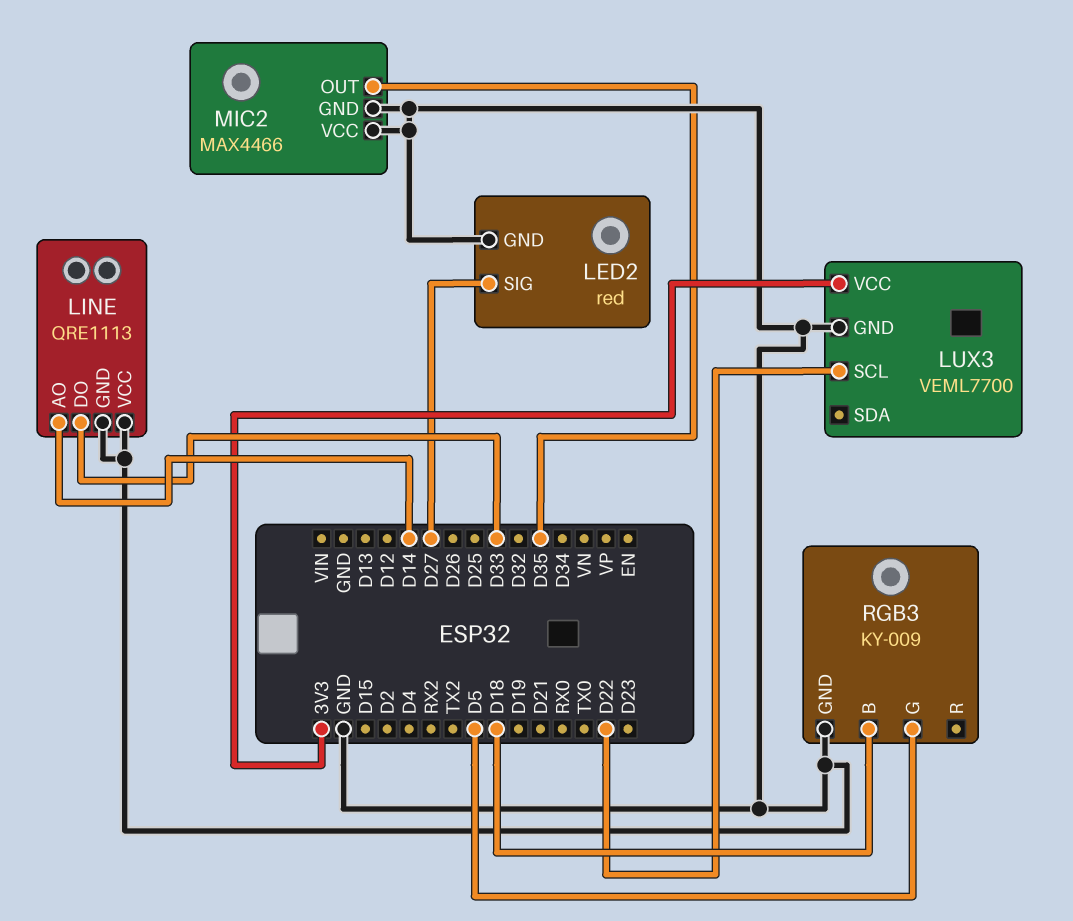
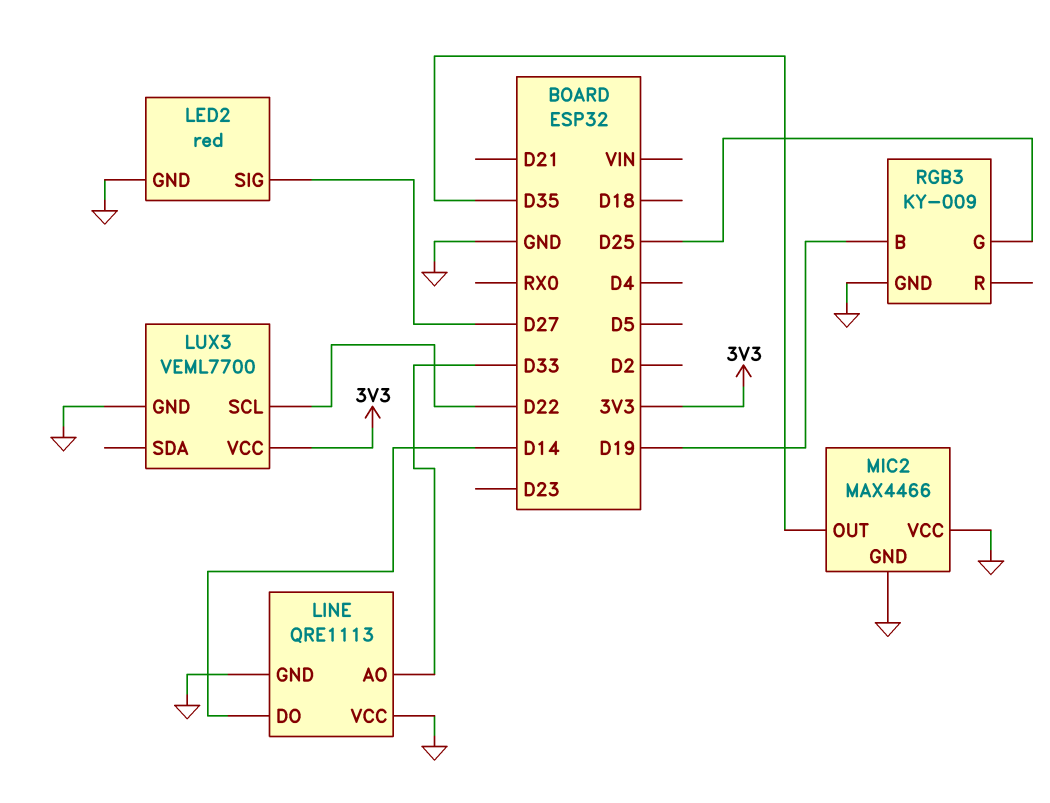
LINE pin AO: D14 -> D33
LINE pin DO: D33 -> D14
RGB3 pin B: D18 -> D19
RGB3 pin G: D5 -> D25

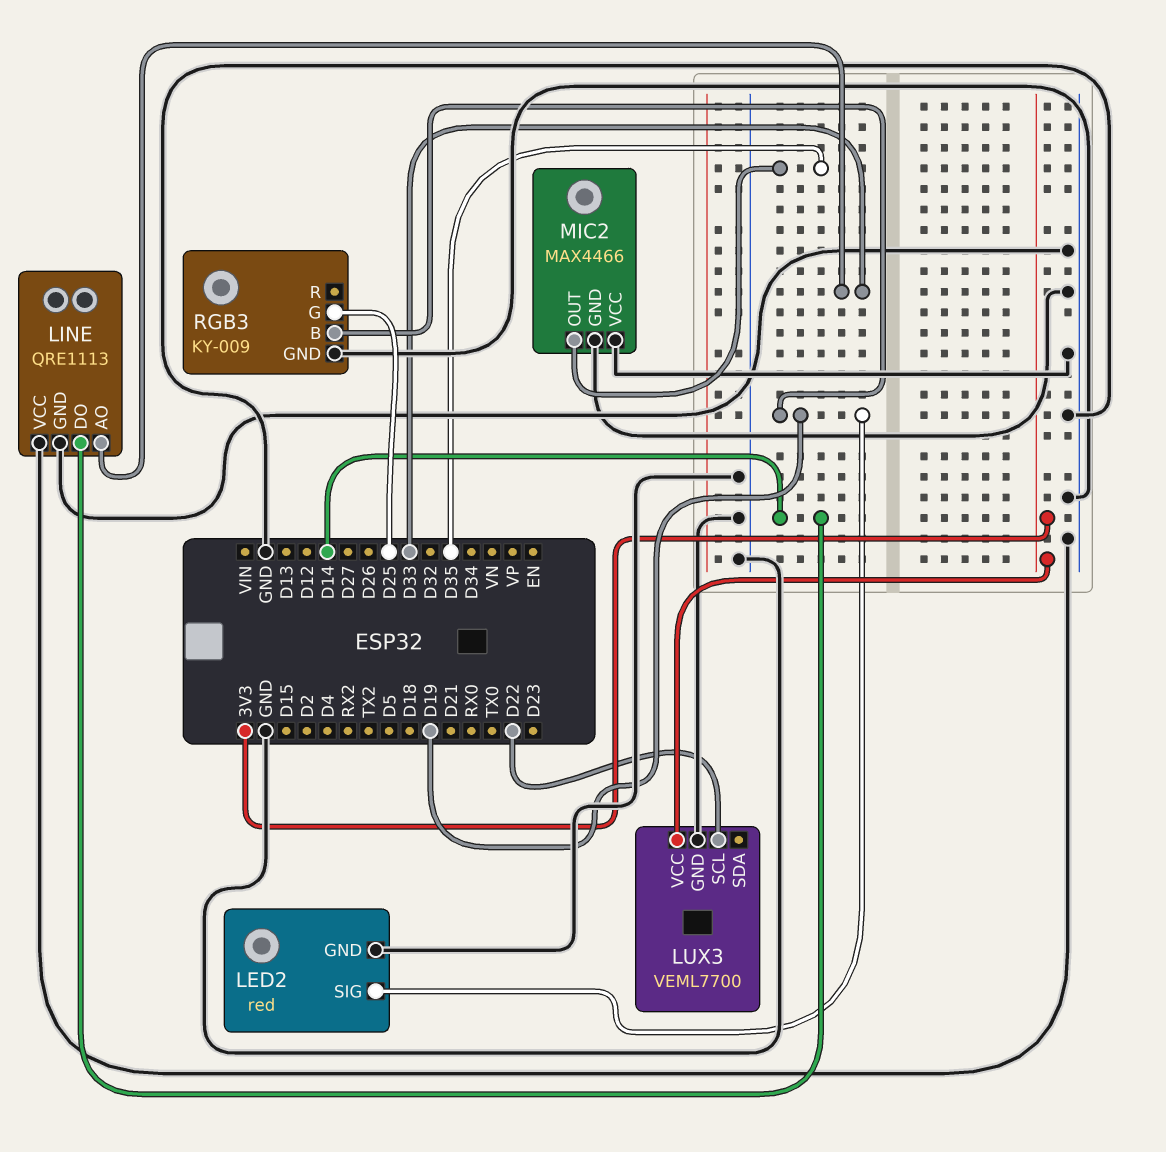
LED2 pin SIG: D27 -> D19

